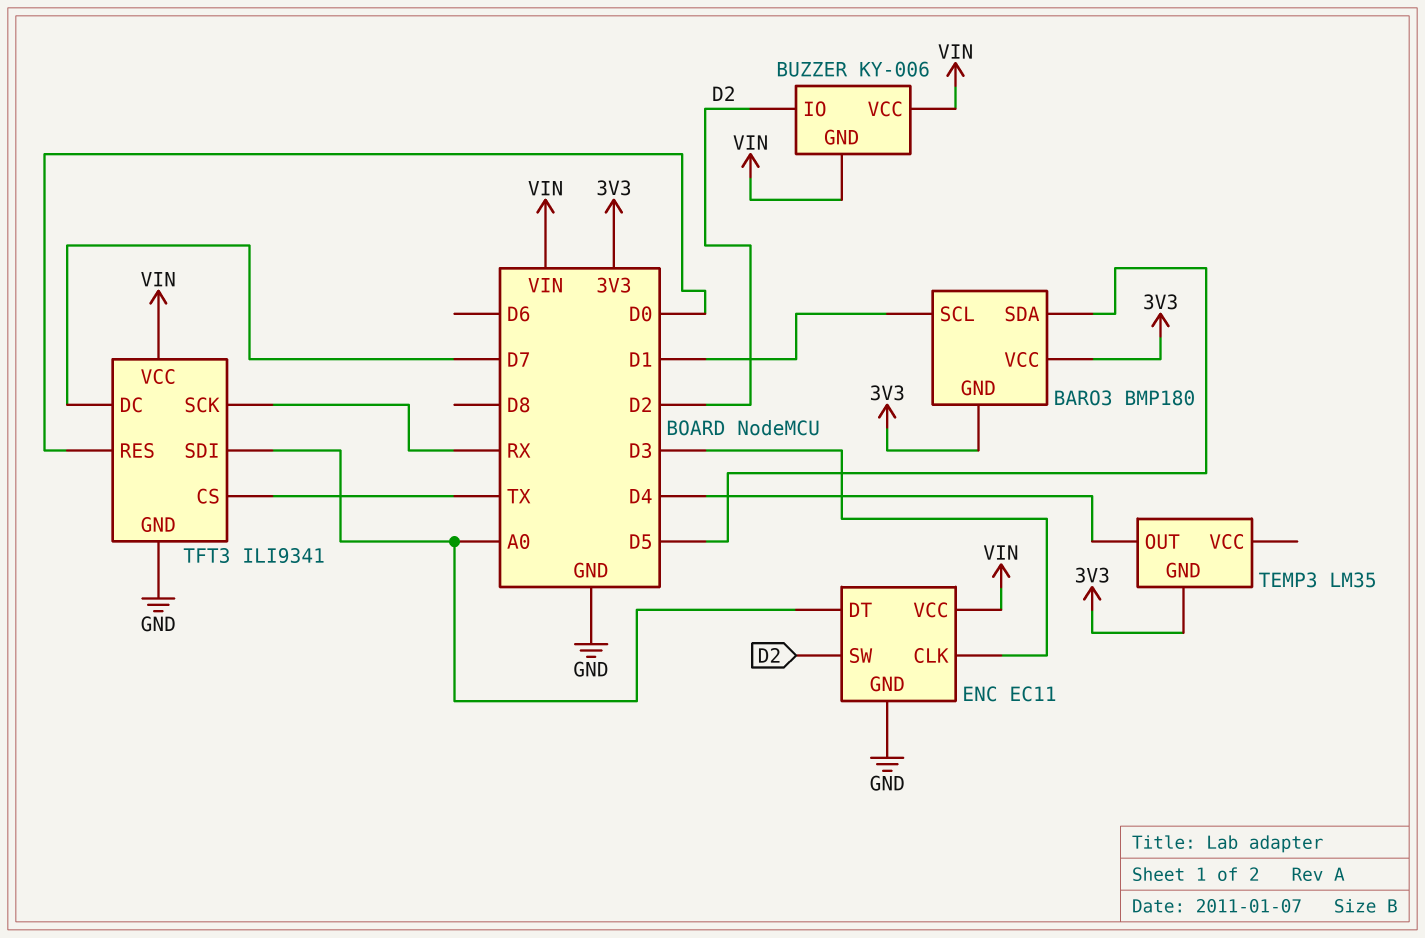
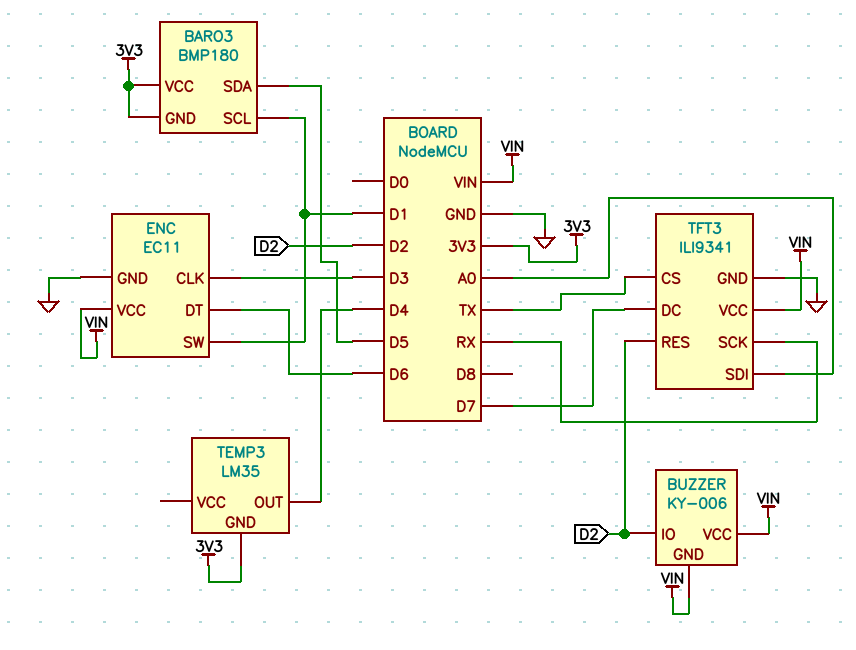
ENC pin DT: A0 -> D6
ENC pin SW: D2 -> D1
TFT3 pin RES: D0 -> D2

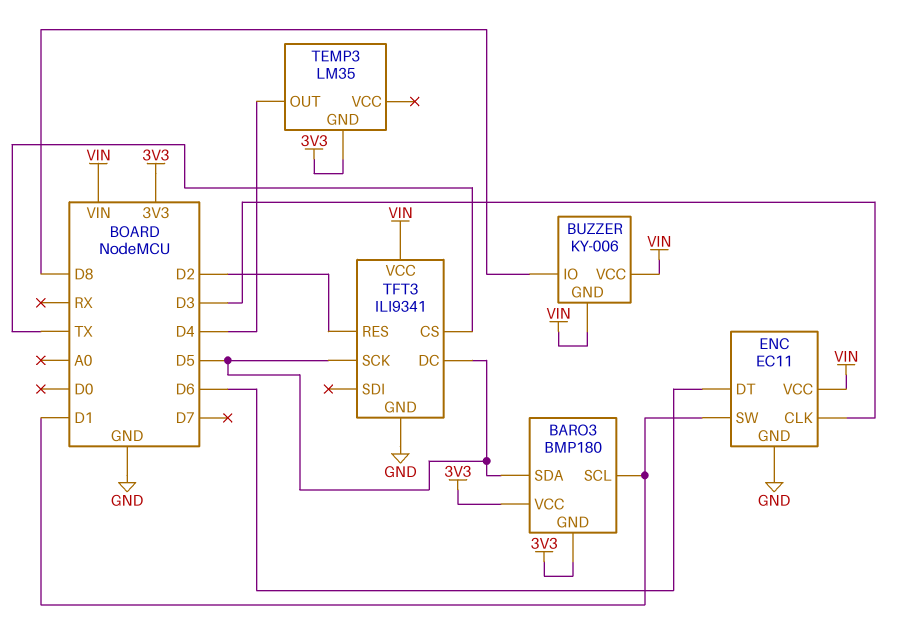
BUZZER pin IO: D2 -> D8
TFT3 pin DC: D7 -> D5
TFT3 pin SCK: RX -> D5
TFT3 pin SDI: A0 -> none

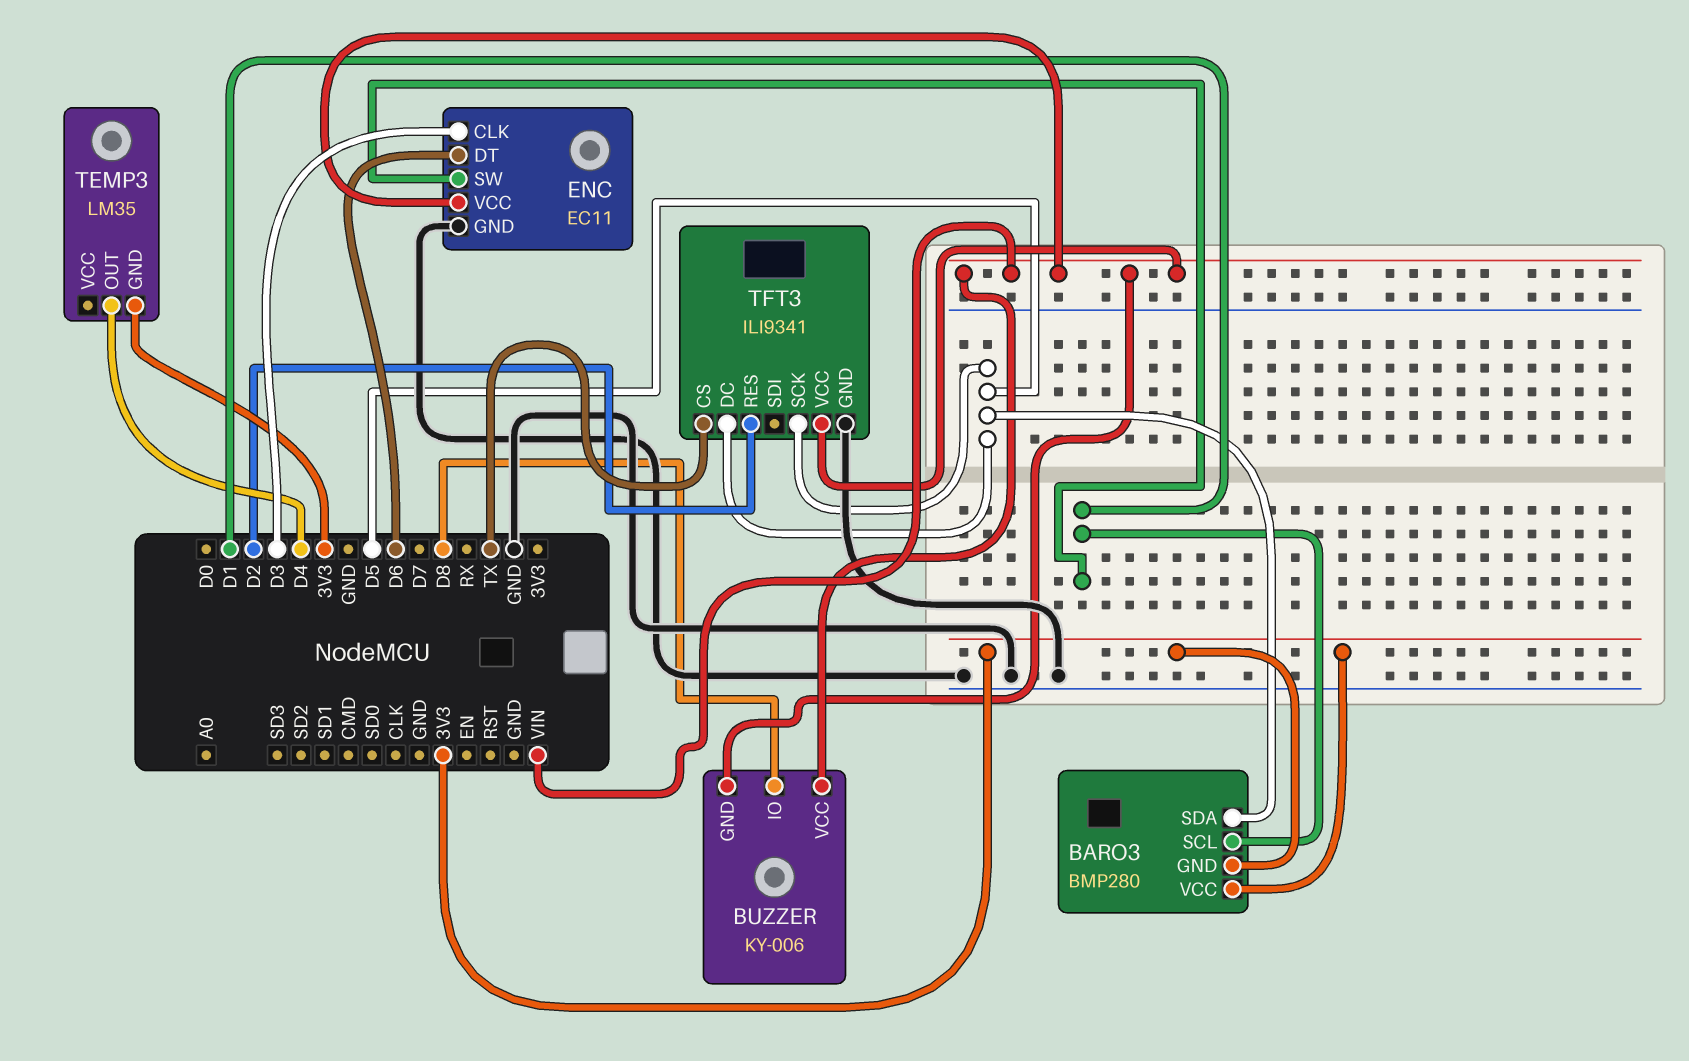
BARO3: BMP180 -> BMP280

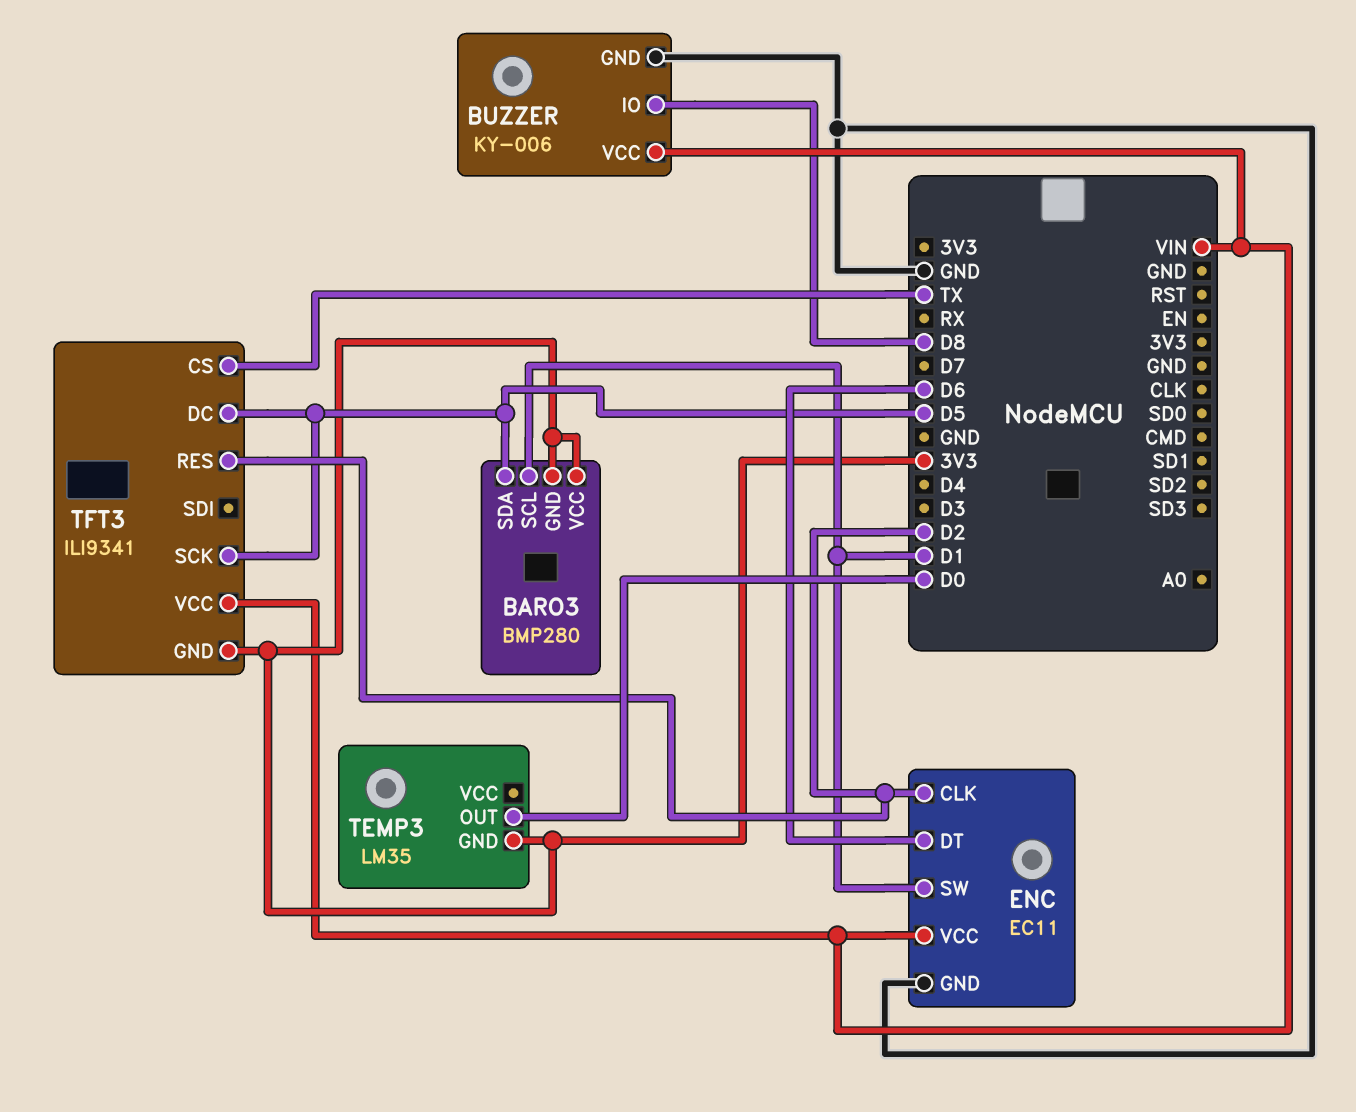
BUZZER pin GND: VIN -> GND
ENC pin CLK: D3 -> D2
TEMP3 pin OUT: D4 -> D0
TFT3 pin GND: GND -> 3V3

